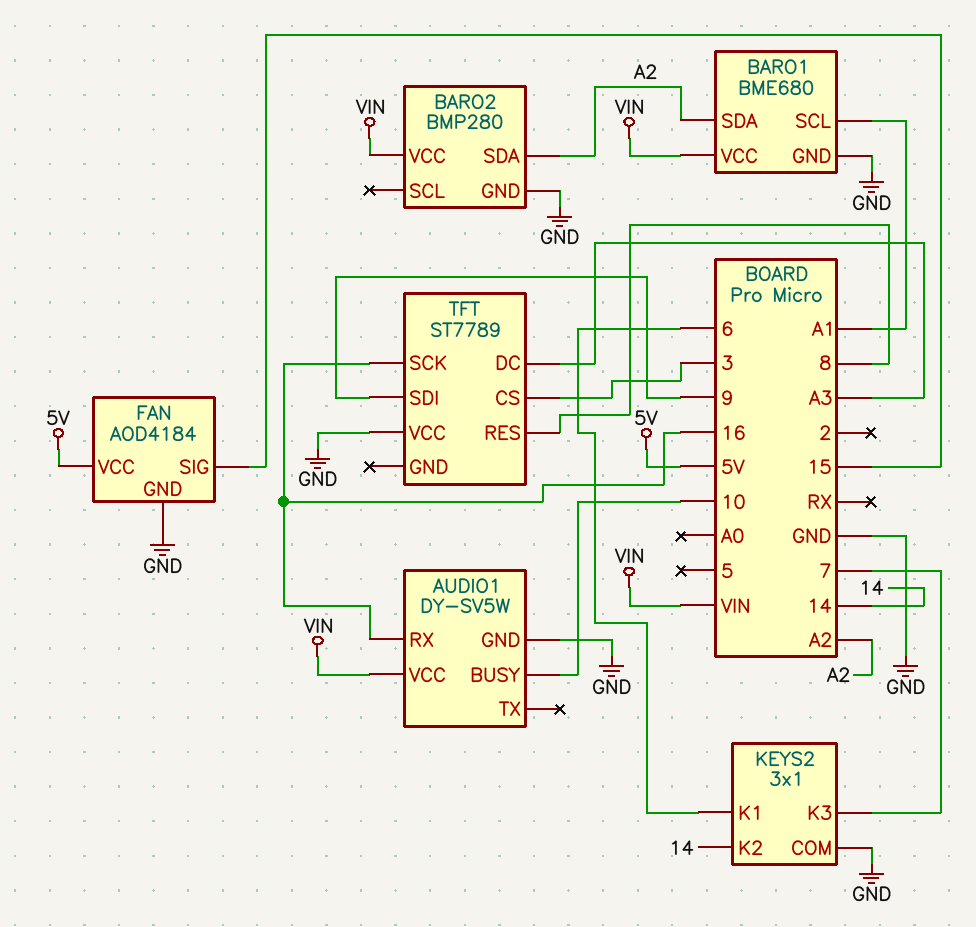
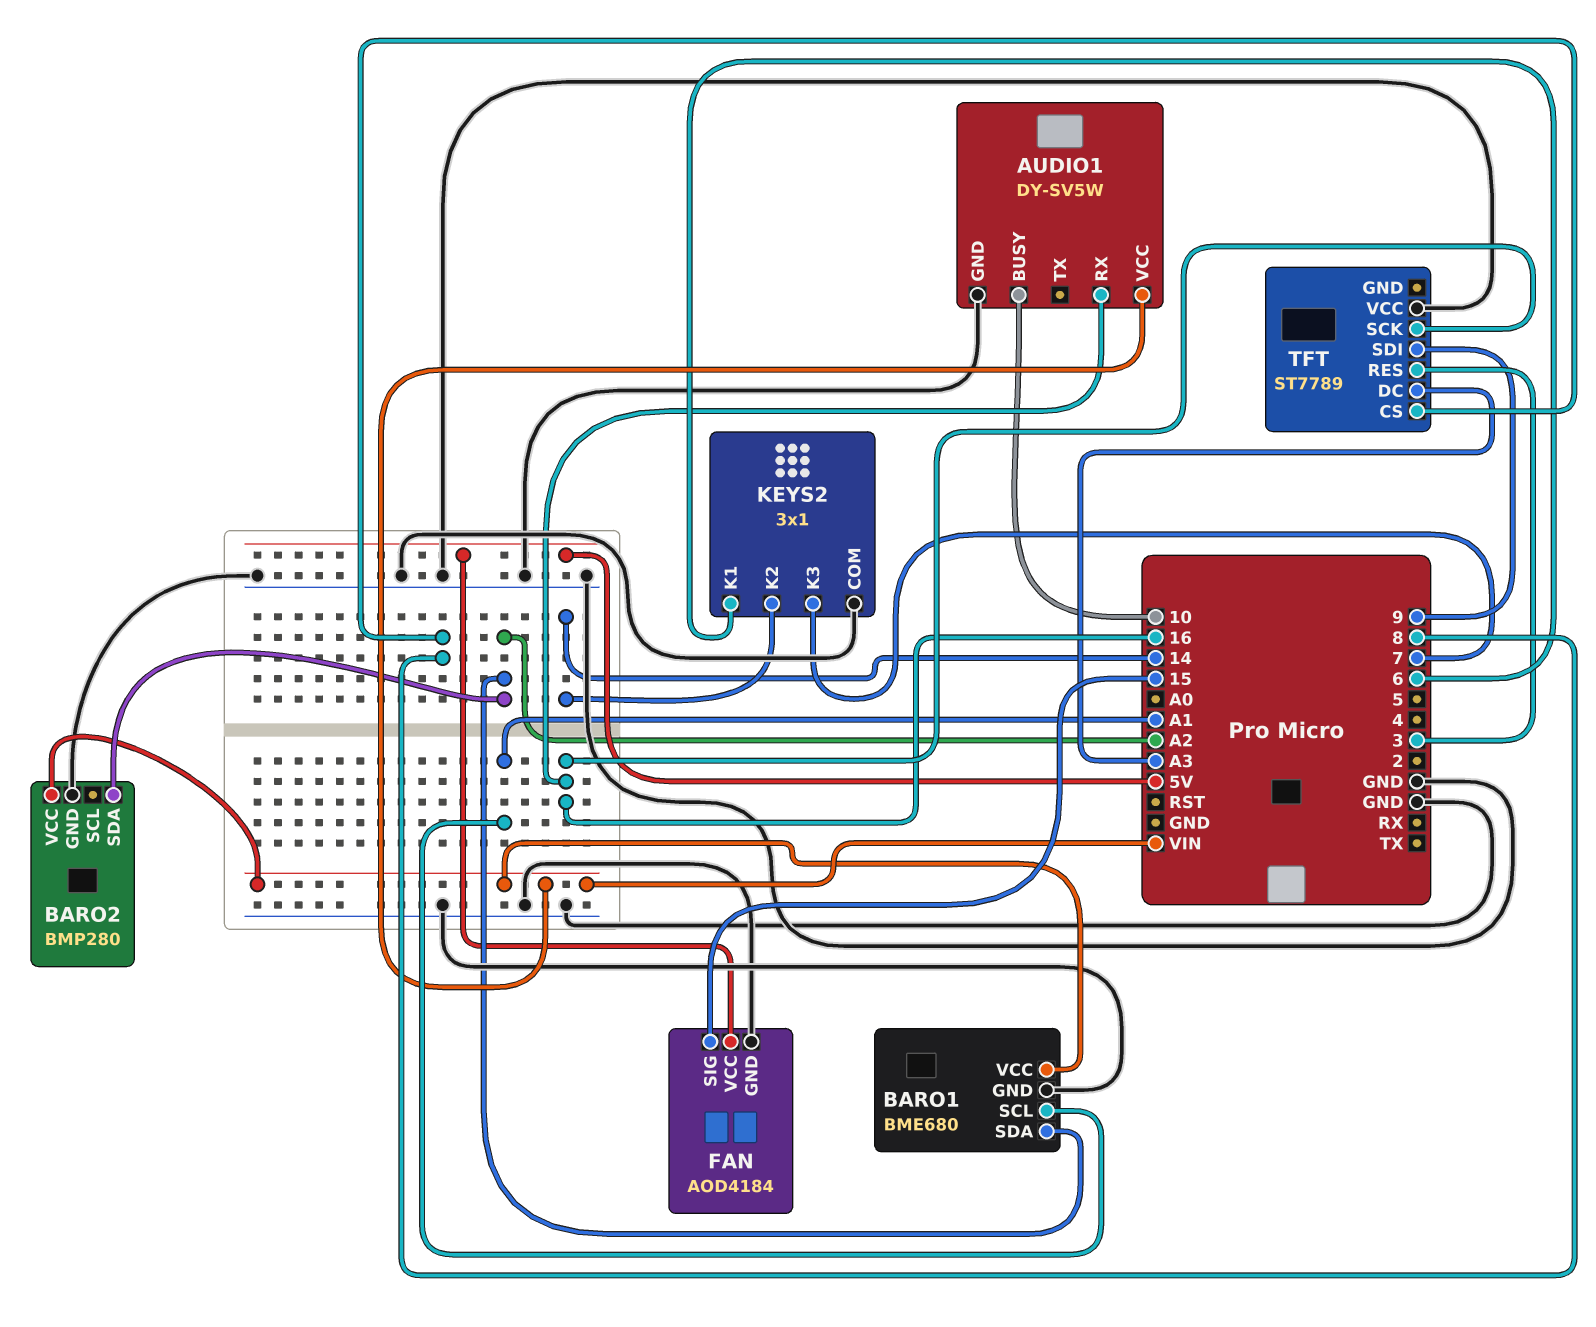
TFT pin CS: 3 -> 8
TFT pin RES: 8 -> 3

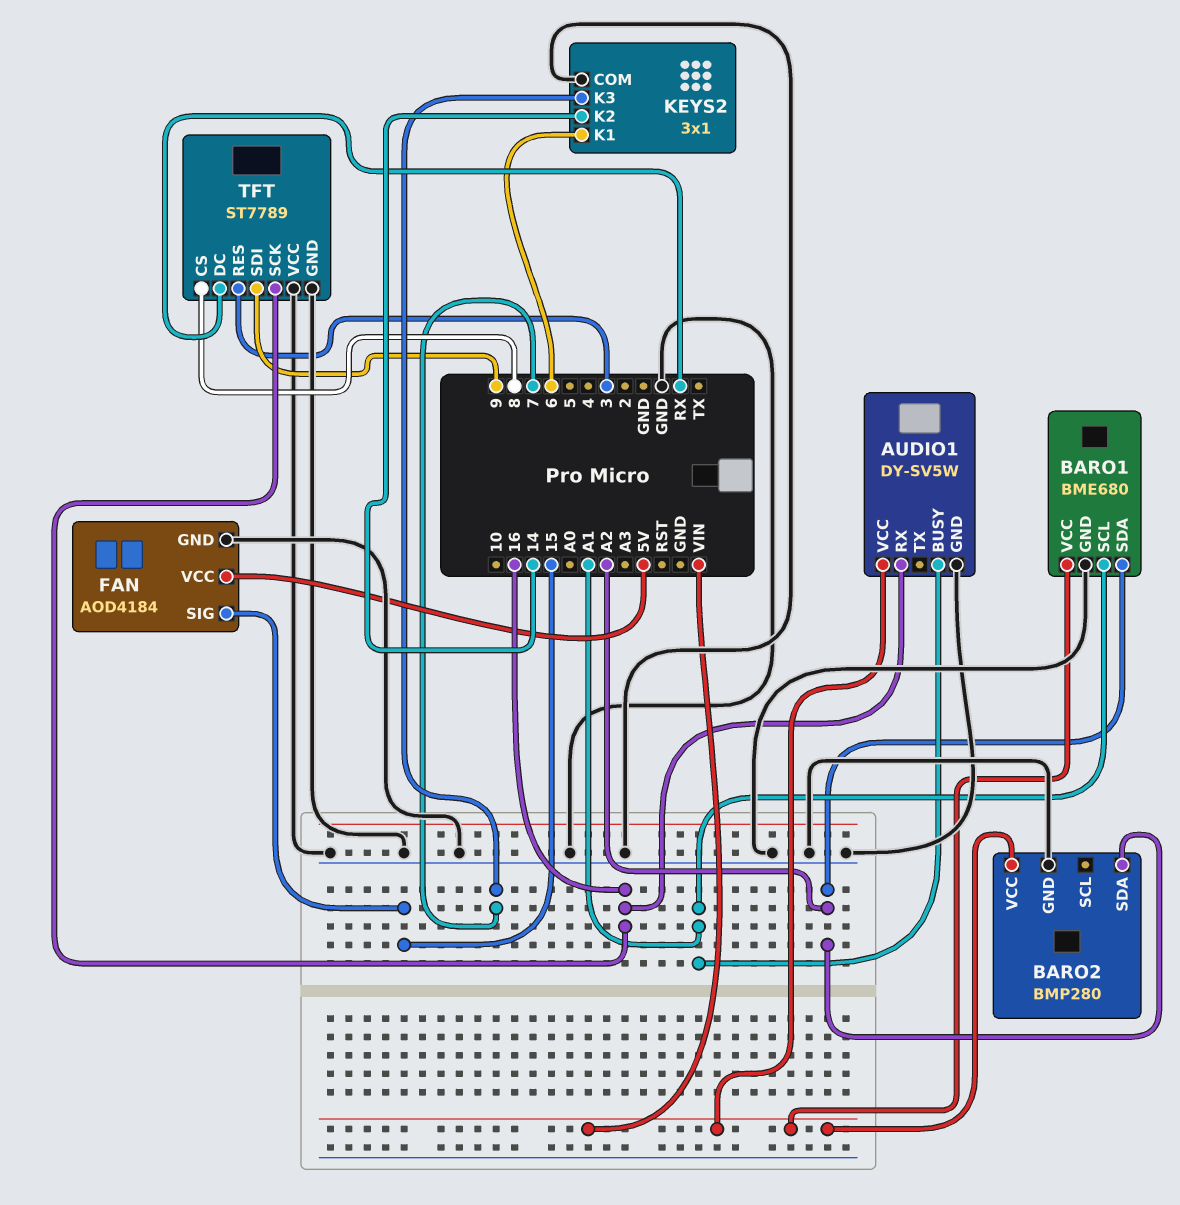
AUDIO1 pin BUSY: 10 -> A1
TFT pin DC: A3 -> RX
TFT pin GND: none -> GND

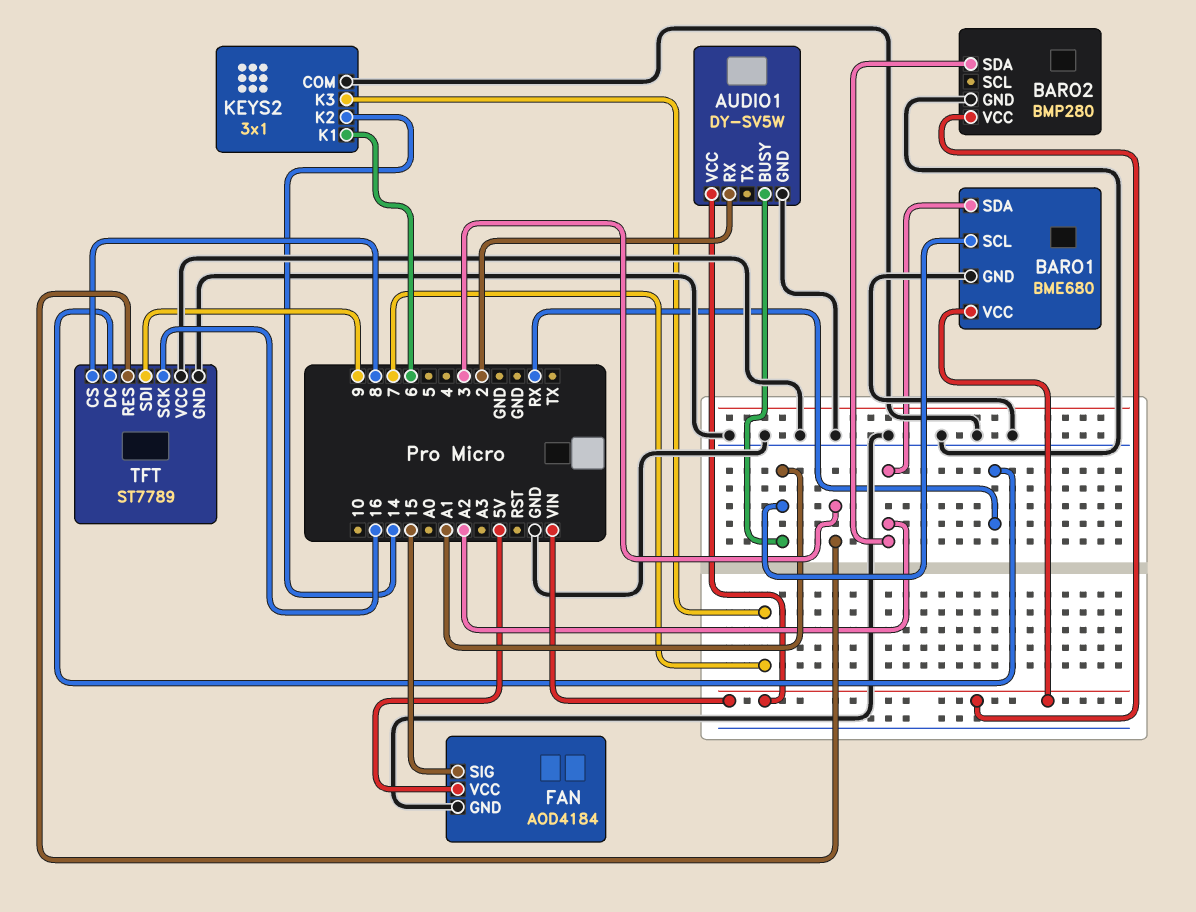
AUDIO1 pin RX: 16 -> 2

